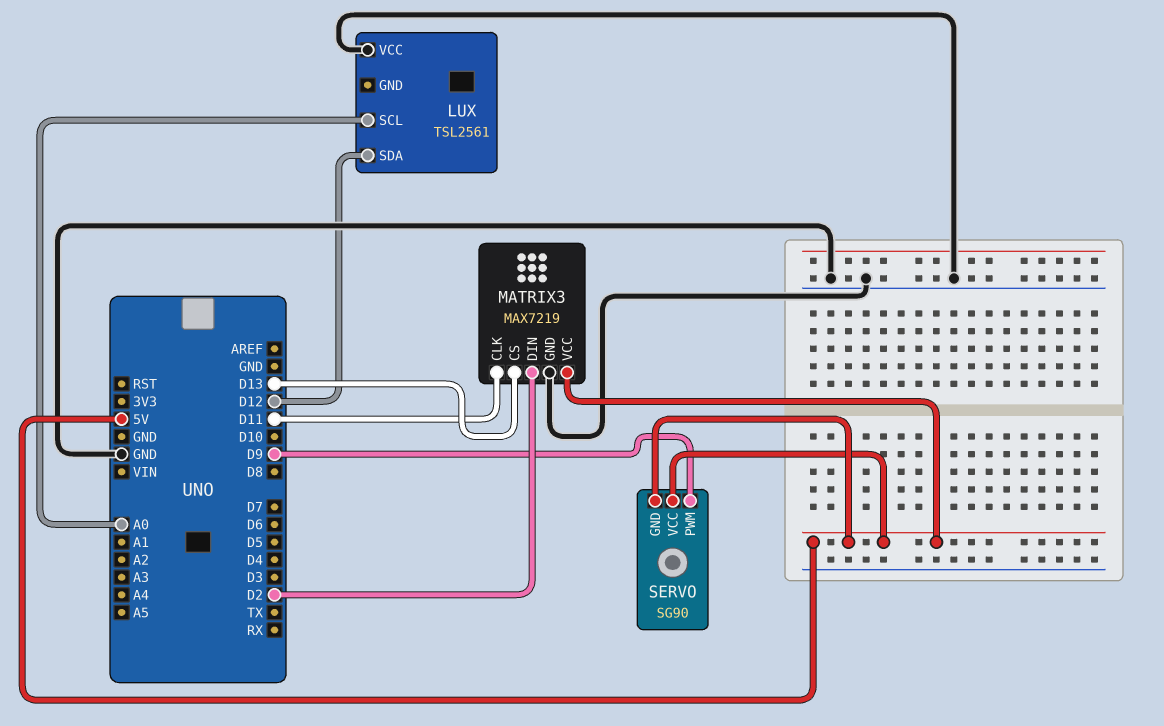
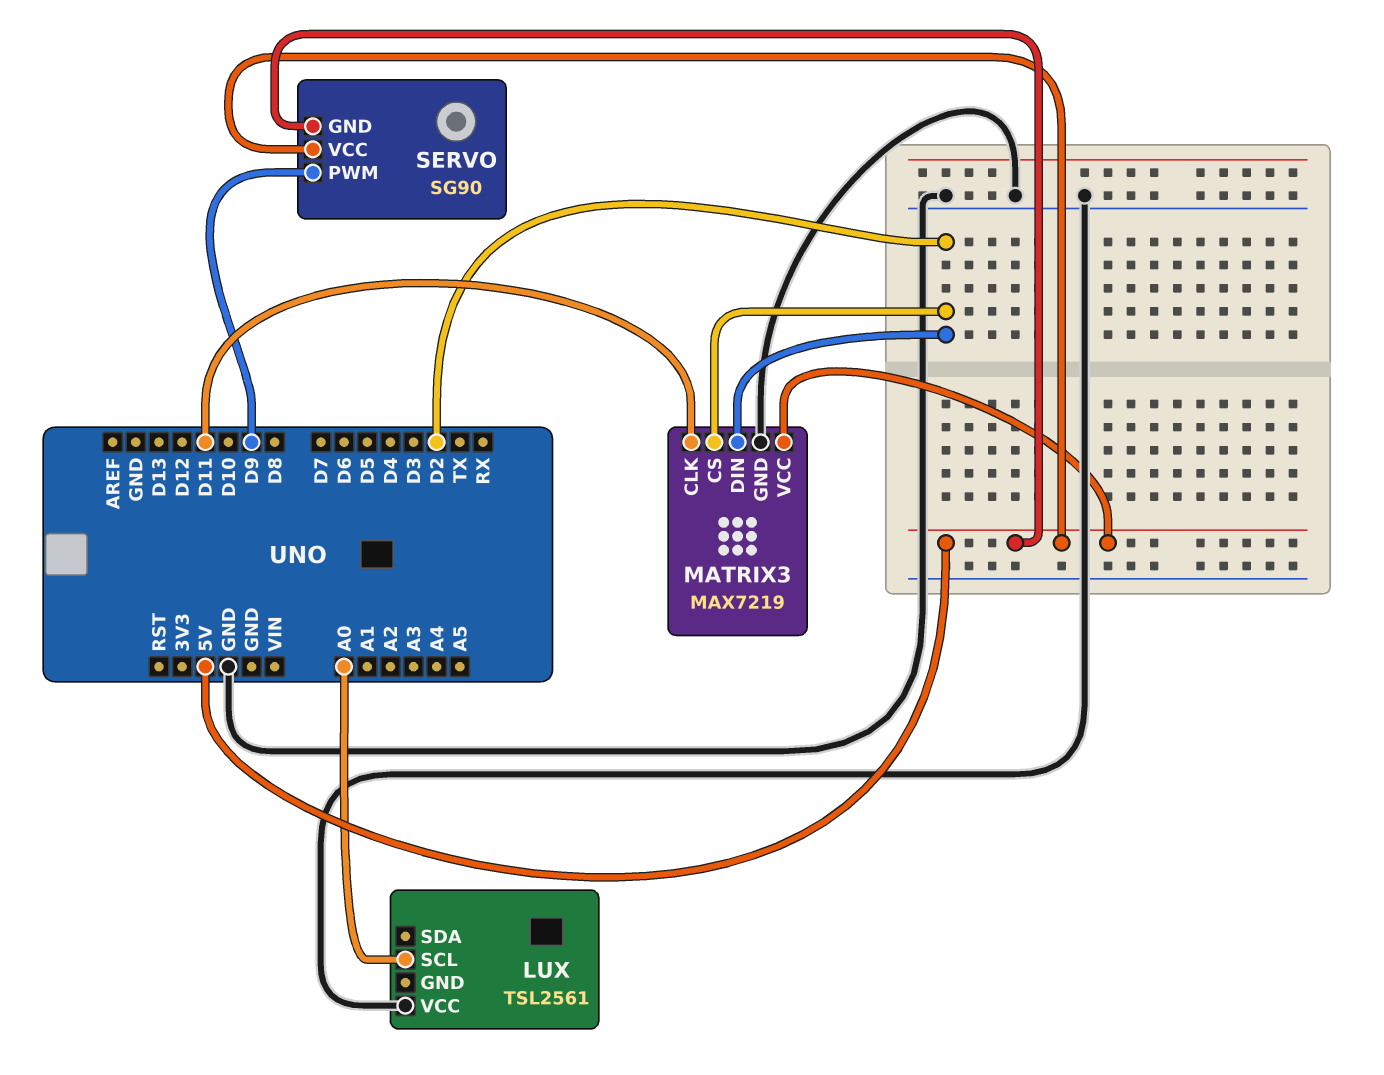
LUX pin SDA: D12 -> none
MATRIX3 pin CS: D13 -> D2

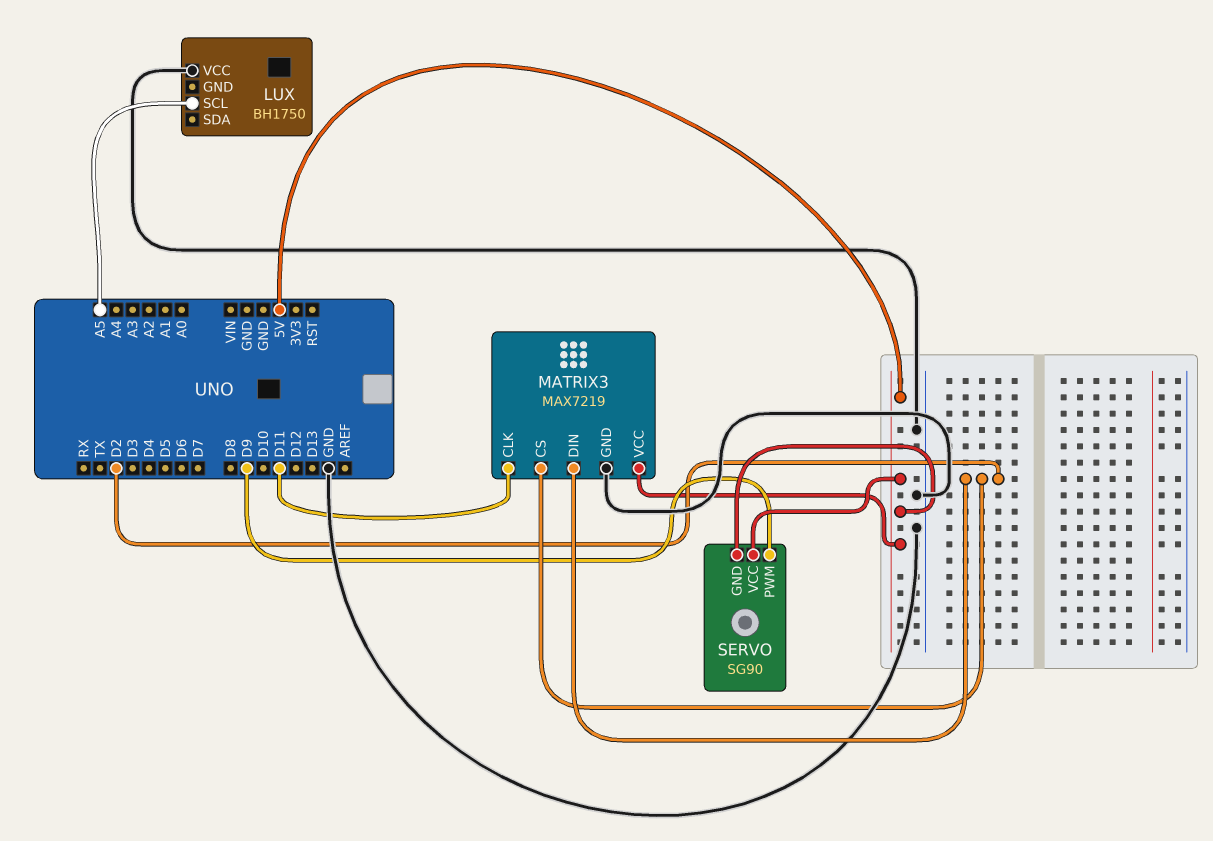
LUX: TSL2561 -> BH1750
LUX pin SCL: A0 -> A5

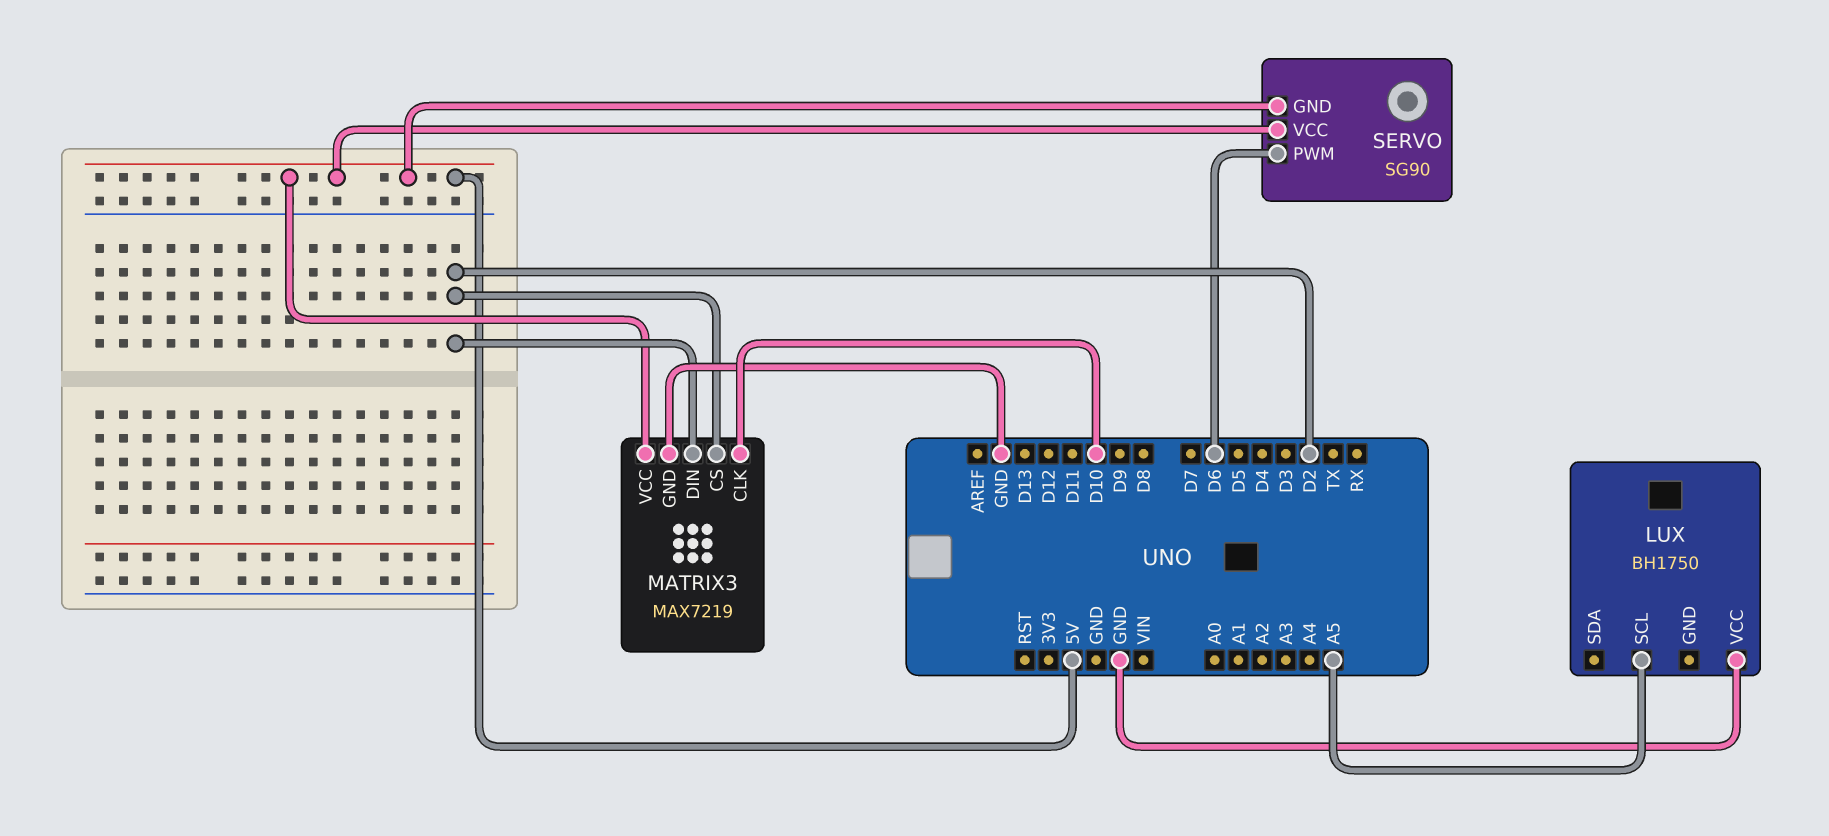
MATRIX3 pin CLK: D11 -> D10
SERVO pin PWM: D9 -> D6

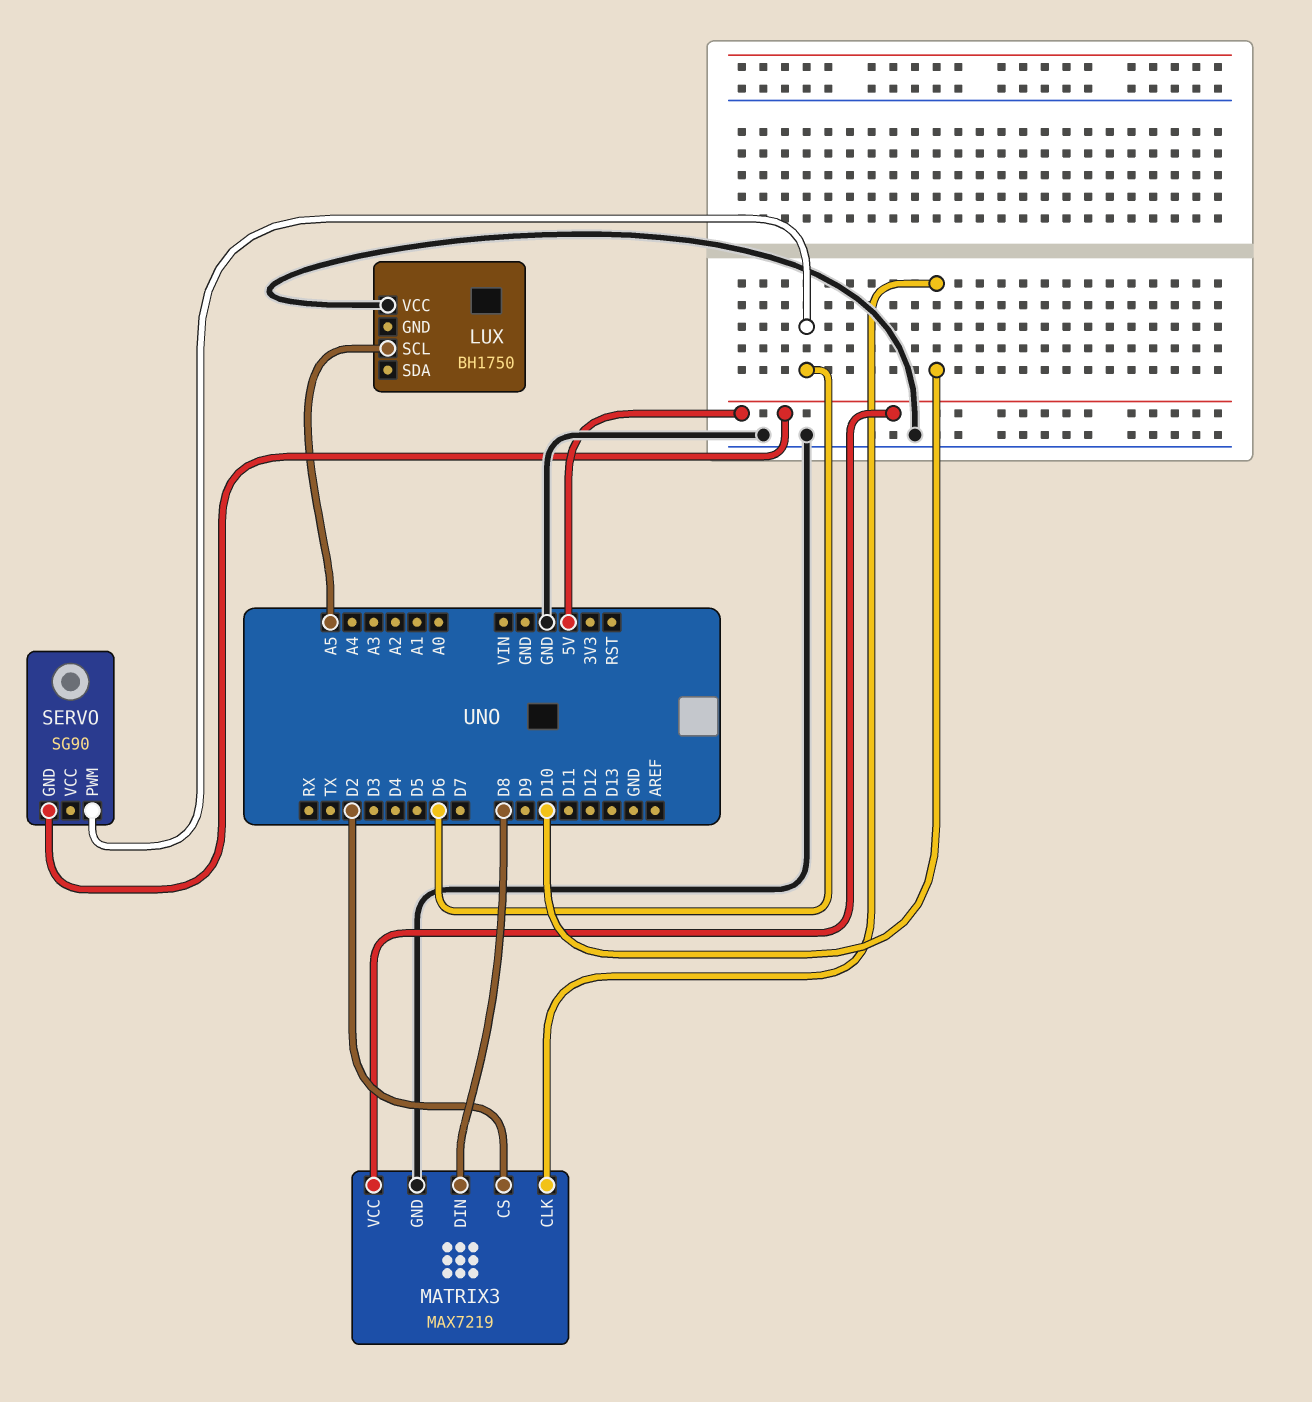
MATRIX3 pin DIN: D2 -> D8
SERVO pin VCC: 5V -> none

